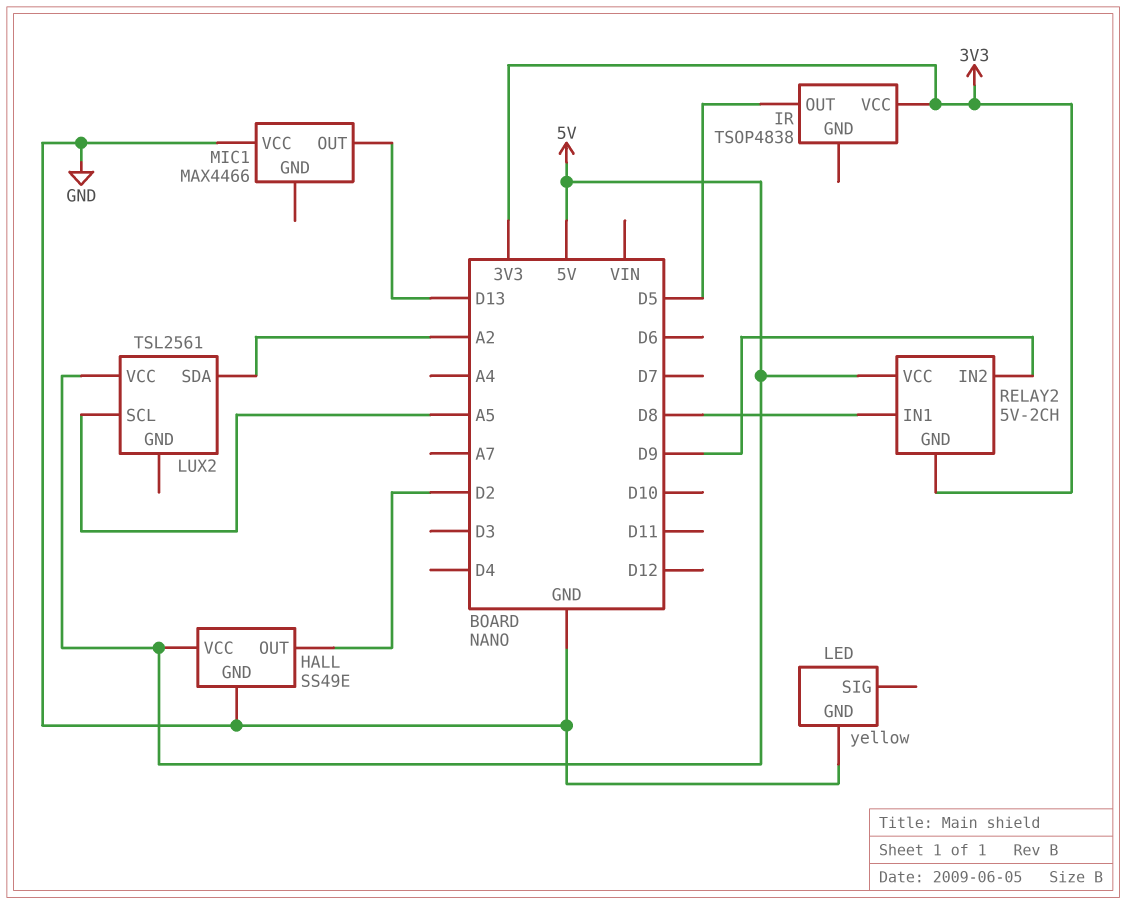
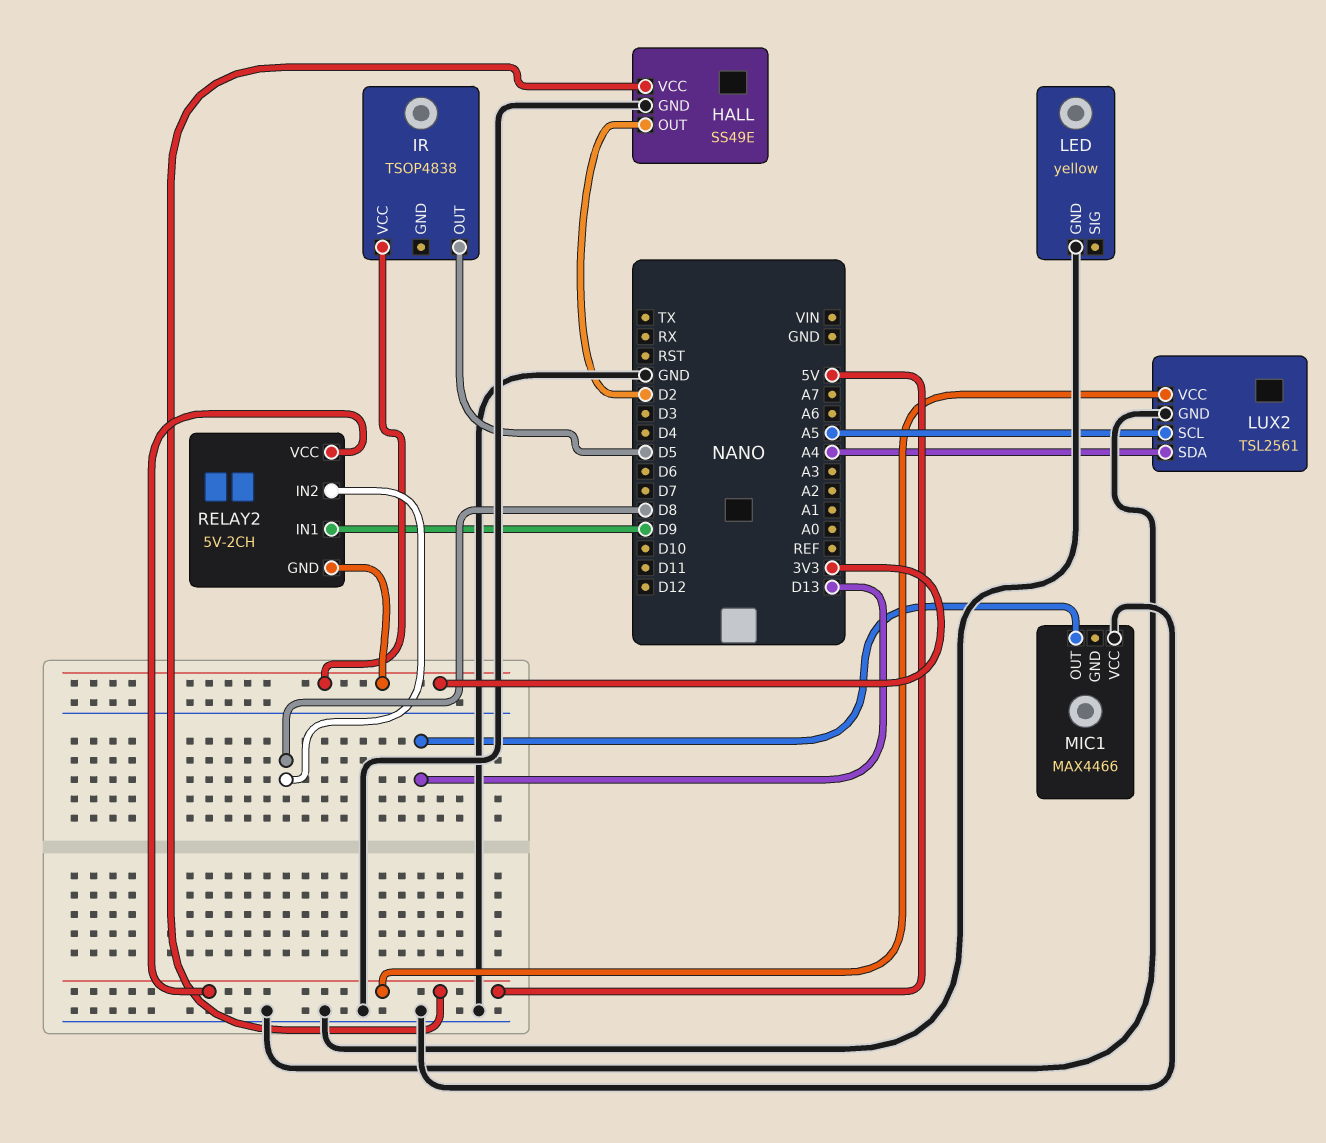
LUX2 pin GND: none -> GND
LUX2 pin SDA: A2 -> A4
RELAY2 pin IN1: D8 -> D9
RELAY2 pin IN2: D9 -> D8

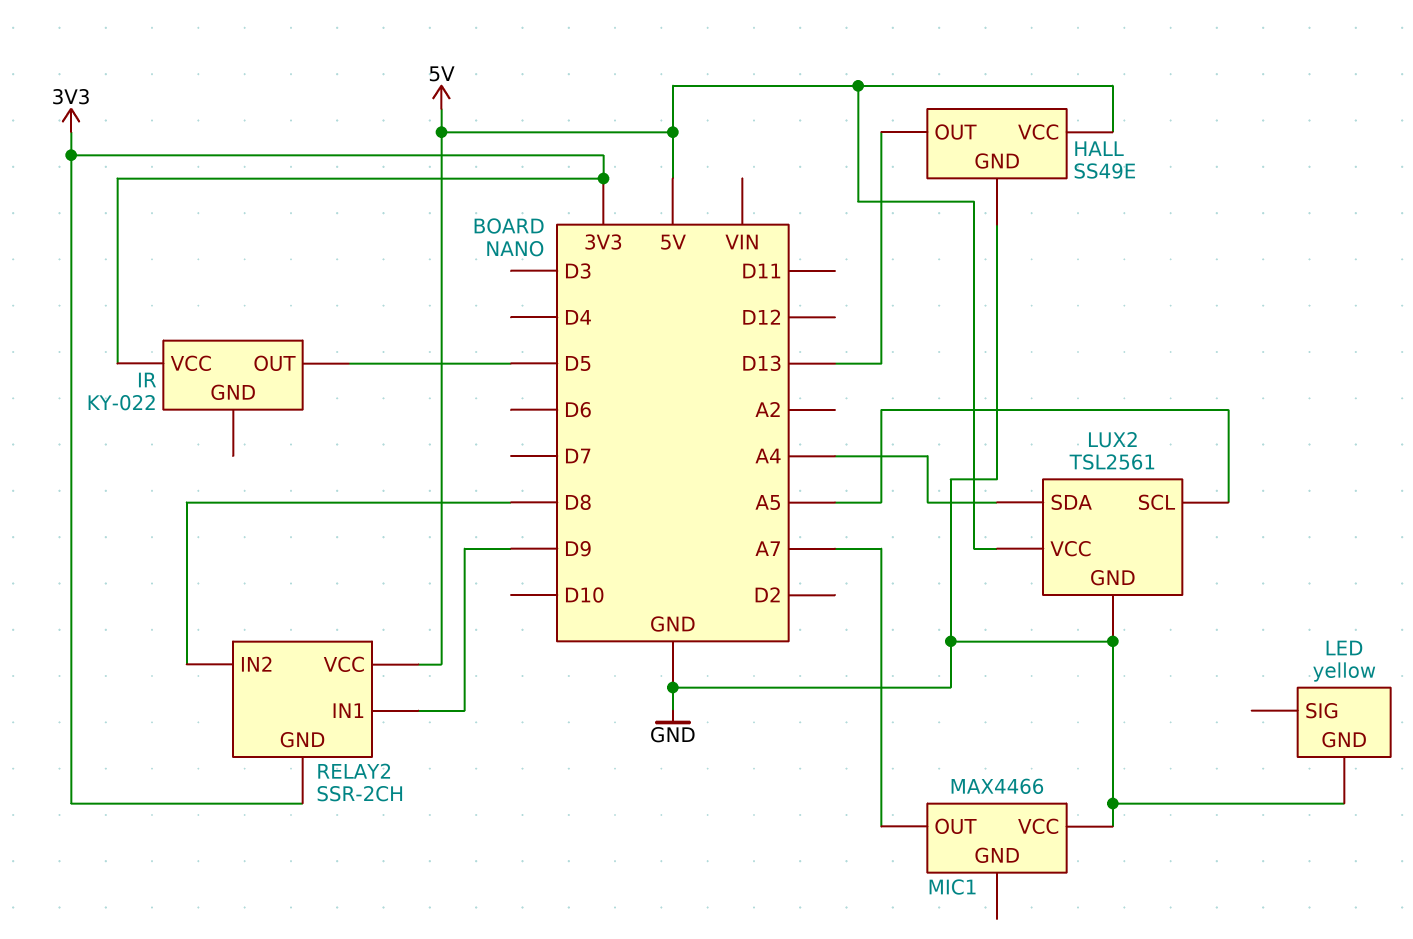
HALL pin OUT: D2 -> D13
IR: TSOP4838 -> KY-022
MIC1 pin OUT: D13 -> A7
RELAY2: 5V-2CH -> SSR-2CH

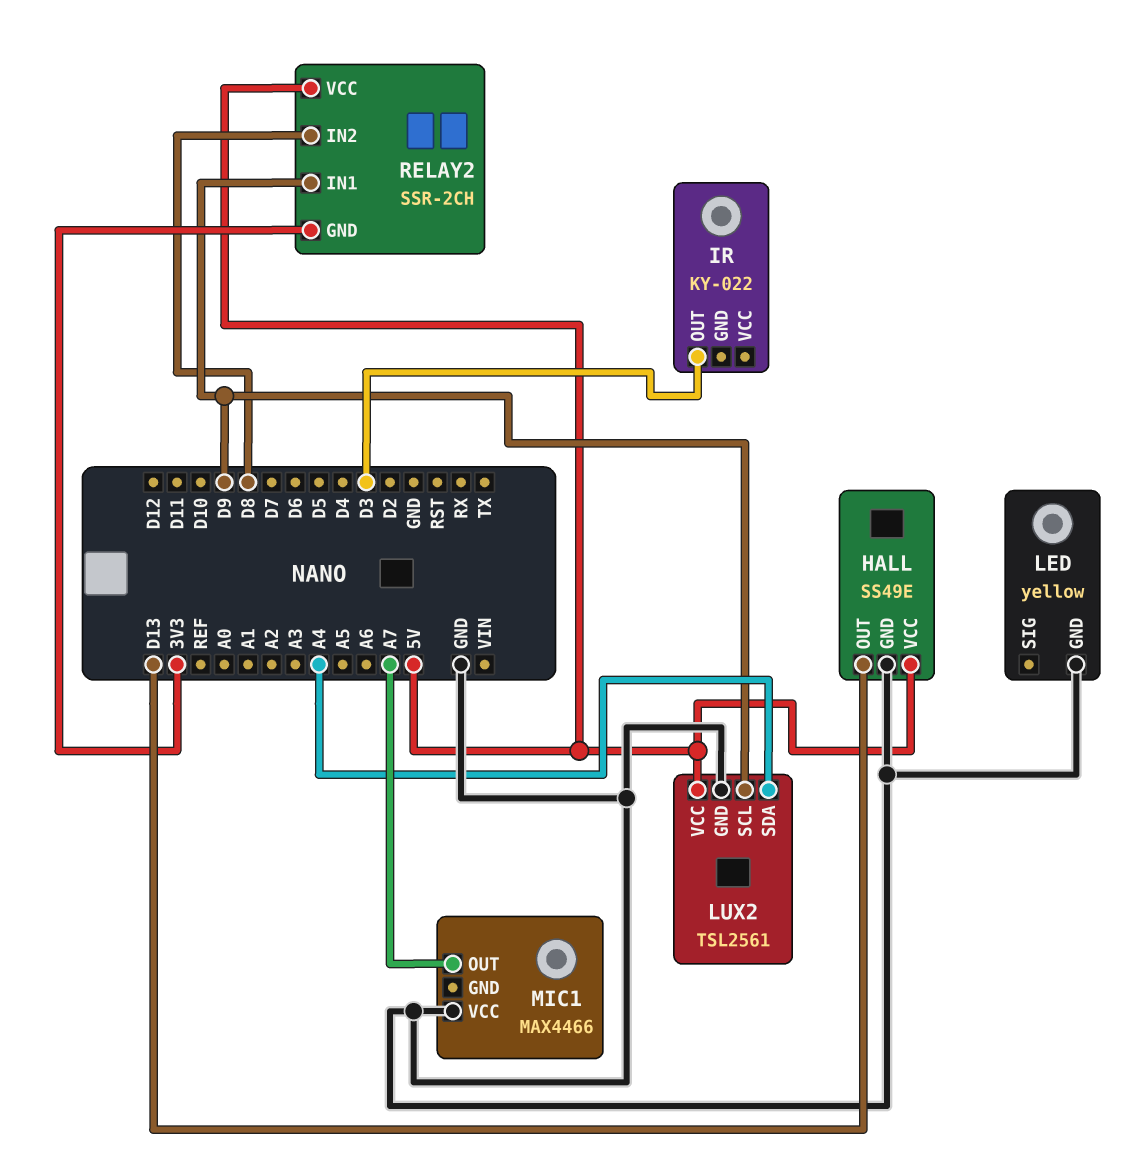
IR pin OUT: D5 -> D3
IR pin VCC: 3V3 -> none
LUX2 pin SCL: A5 -> D9

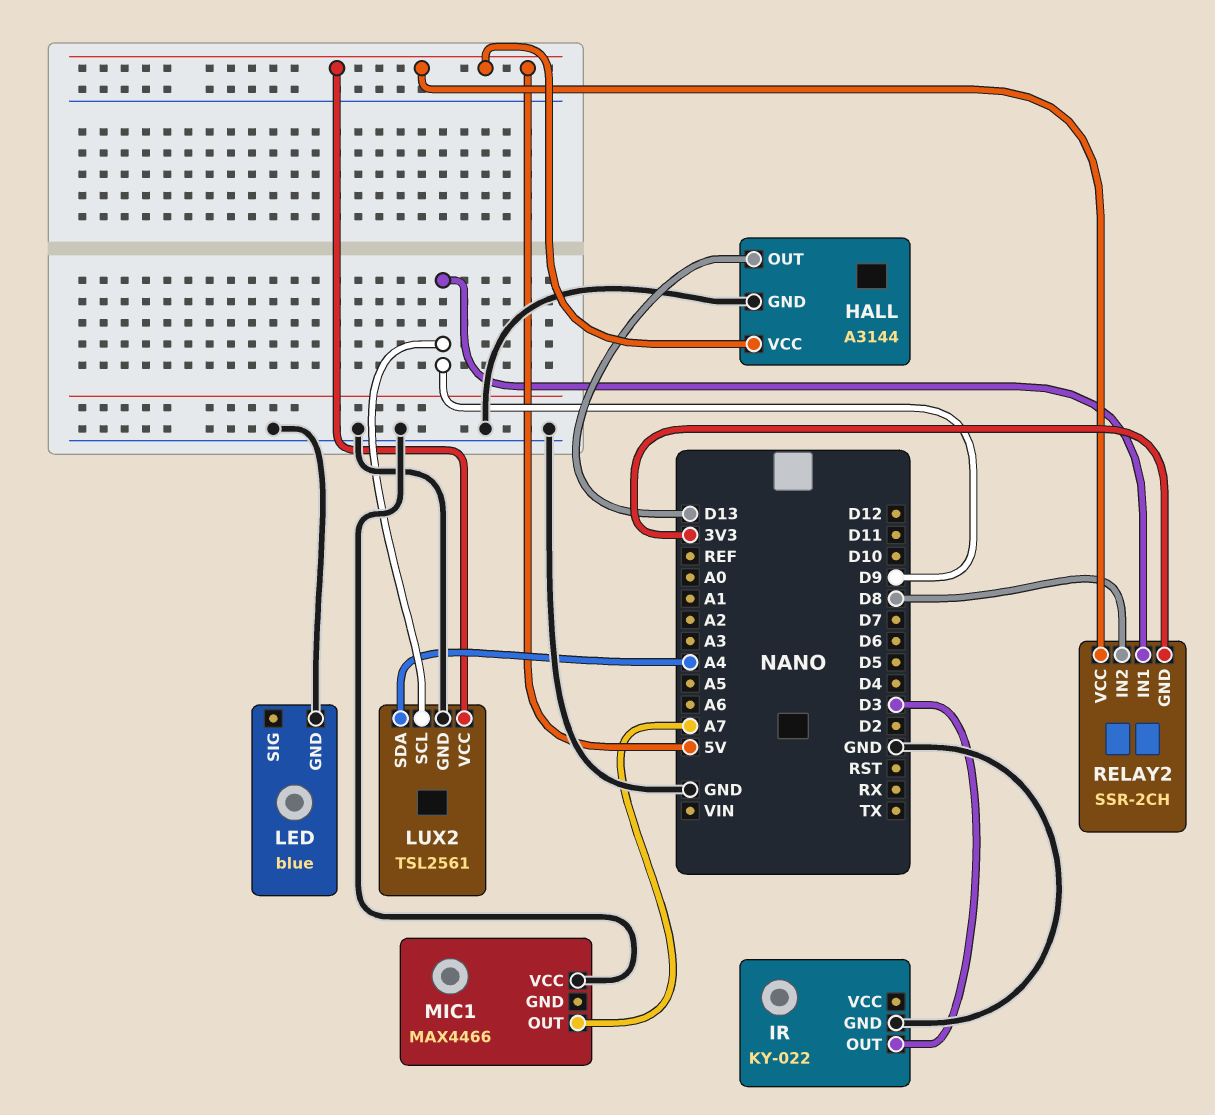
HALL: SS49E -> A3144
IR pin GND: none -> GND
LED: yellow -> blue

